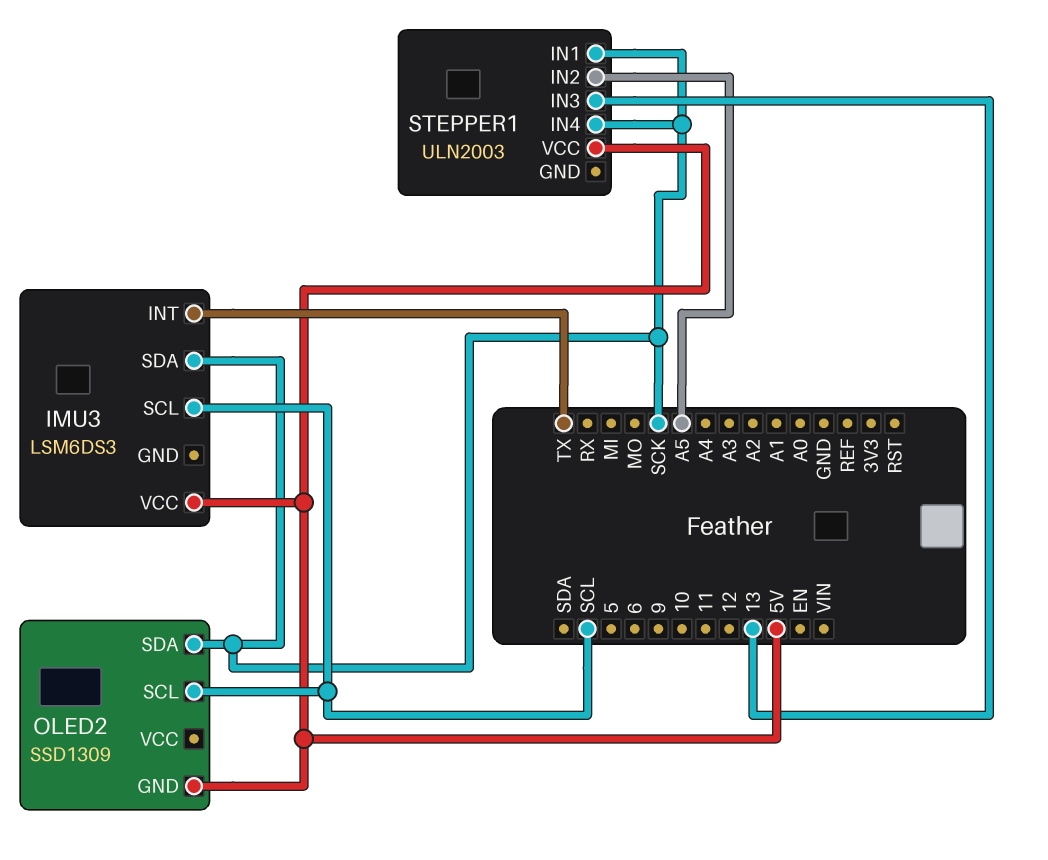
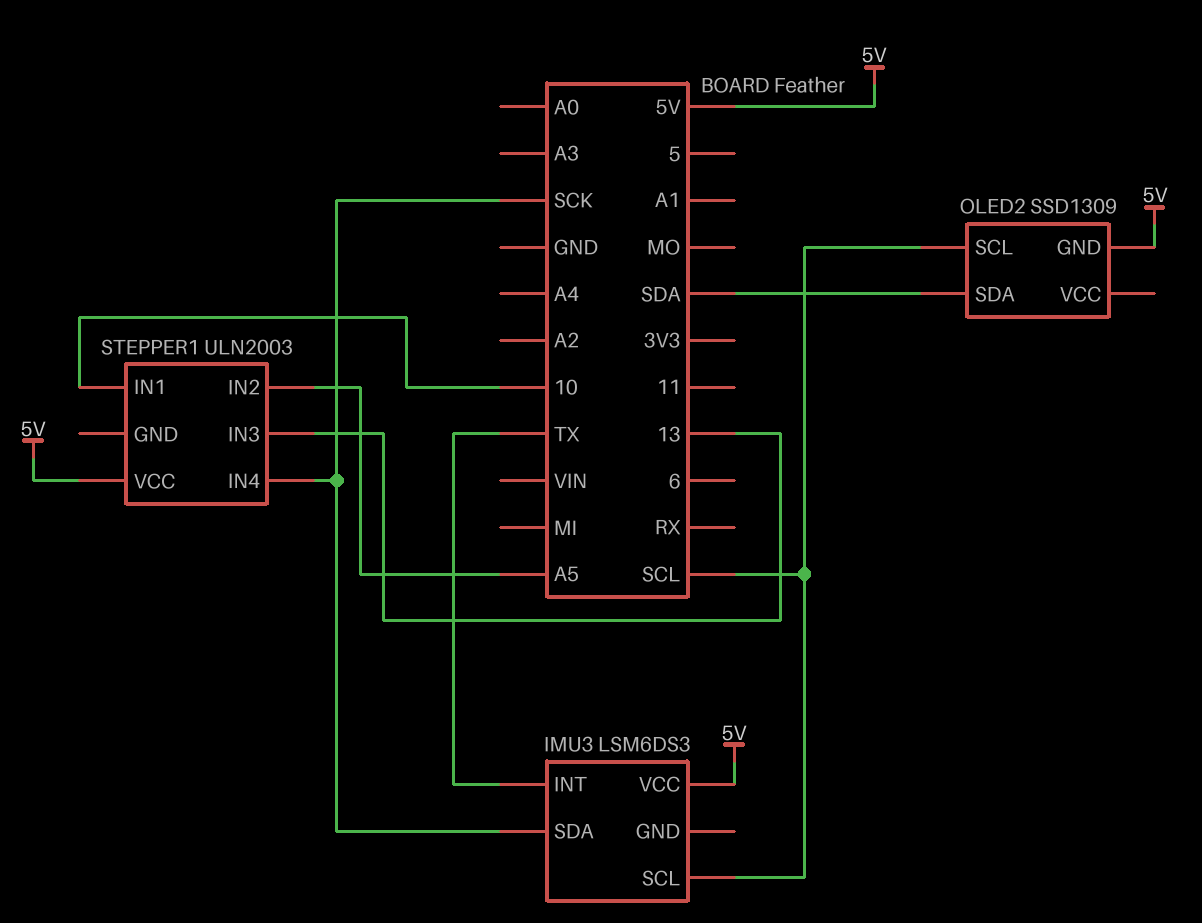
OLED2 pin SDA: SCK -> SDA
STEPPER1 pin IN1: SCK -> 10

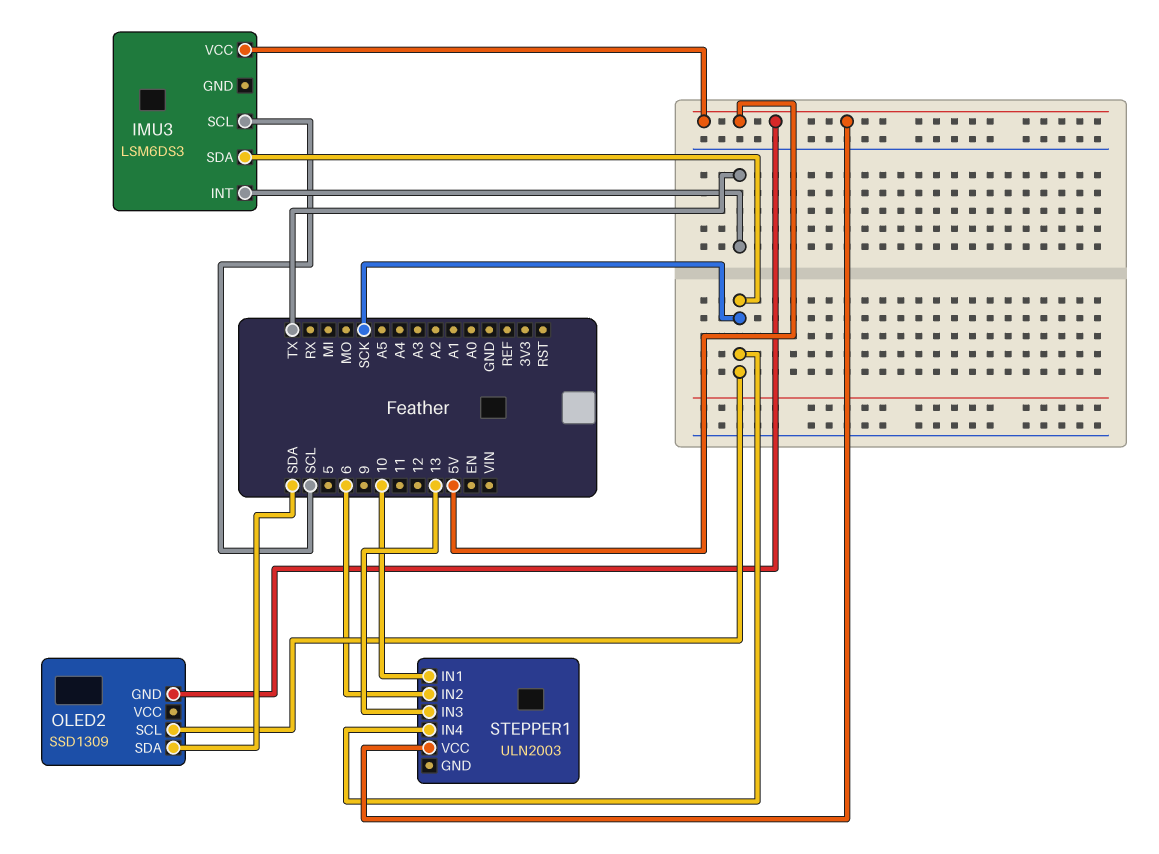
OLED2 pin SCL: SCL -> SCK
STEPPER1 pin IN2: A5 -> 6

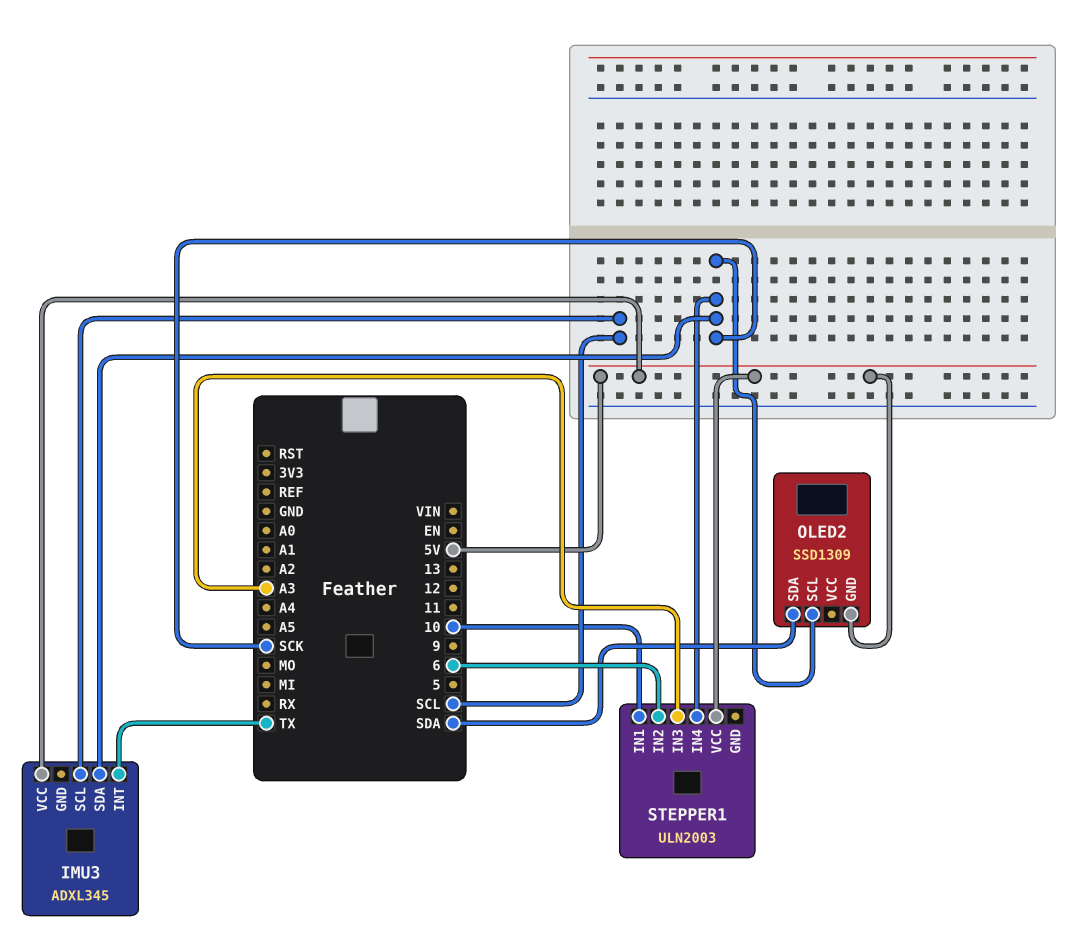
IMU3: LSM6DS3 -> ADXL345
STEPPER1 pin IN3: 13 -> A3

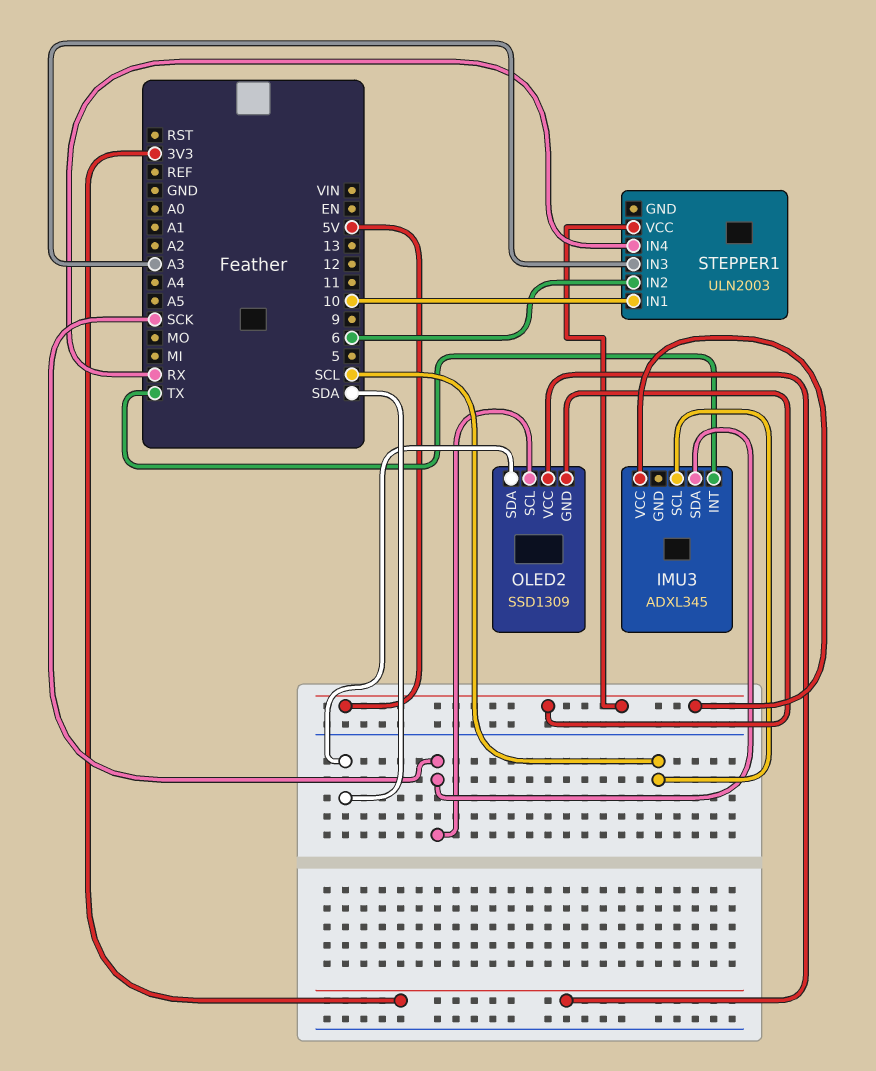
OLED2 pin VCC: none -> 3V3
STEPPER1 pin IN4: SCK -> RX

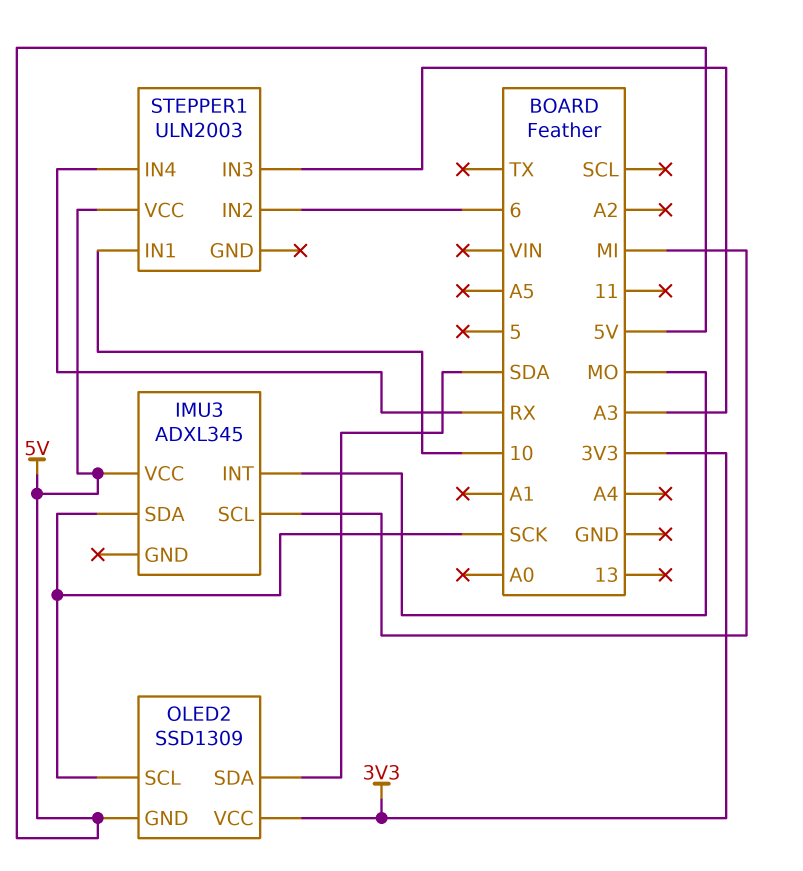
IMU3 pin INT: TX -> MO
IMU3 pin SCL: SCL -> MI

